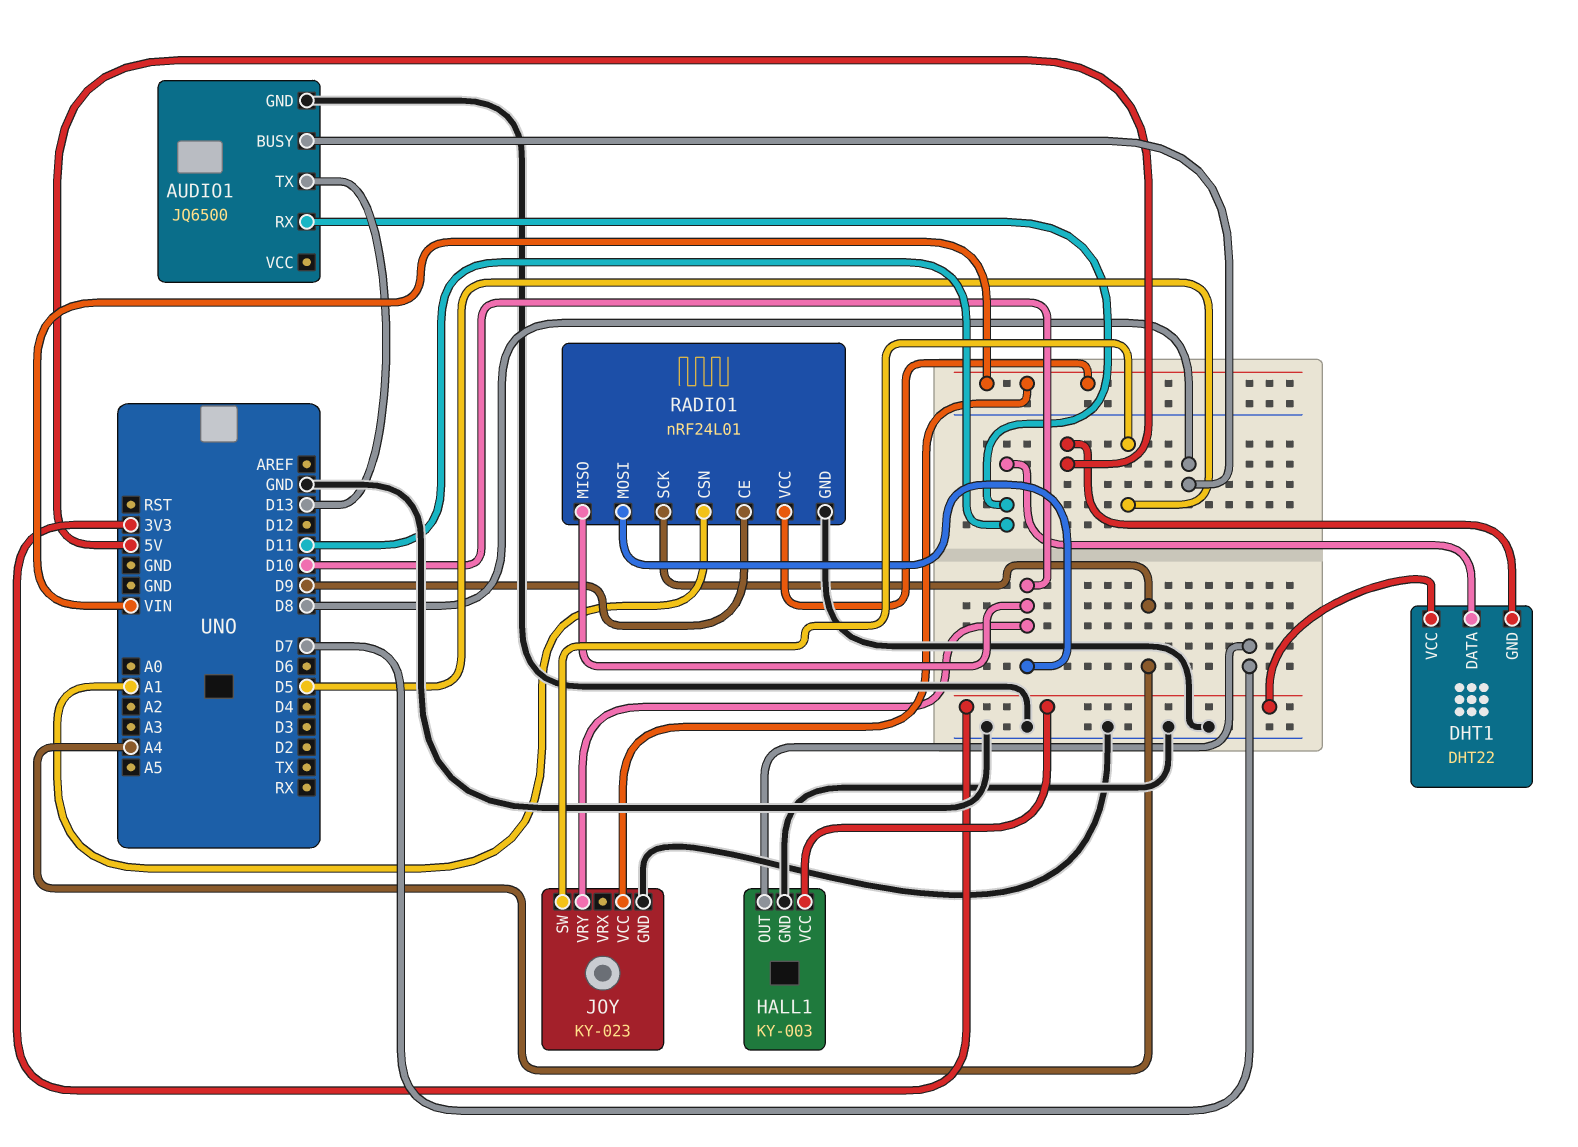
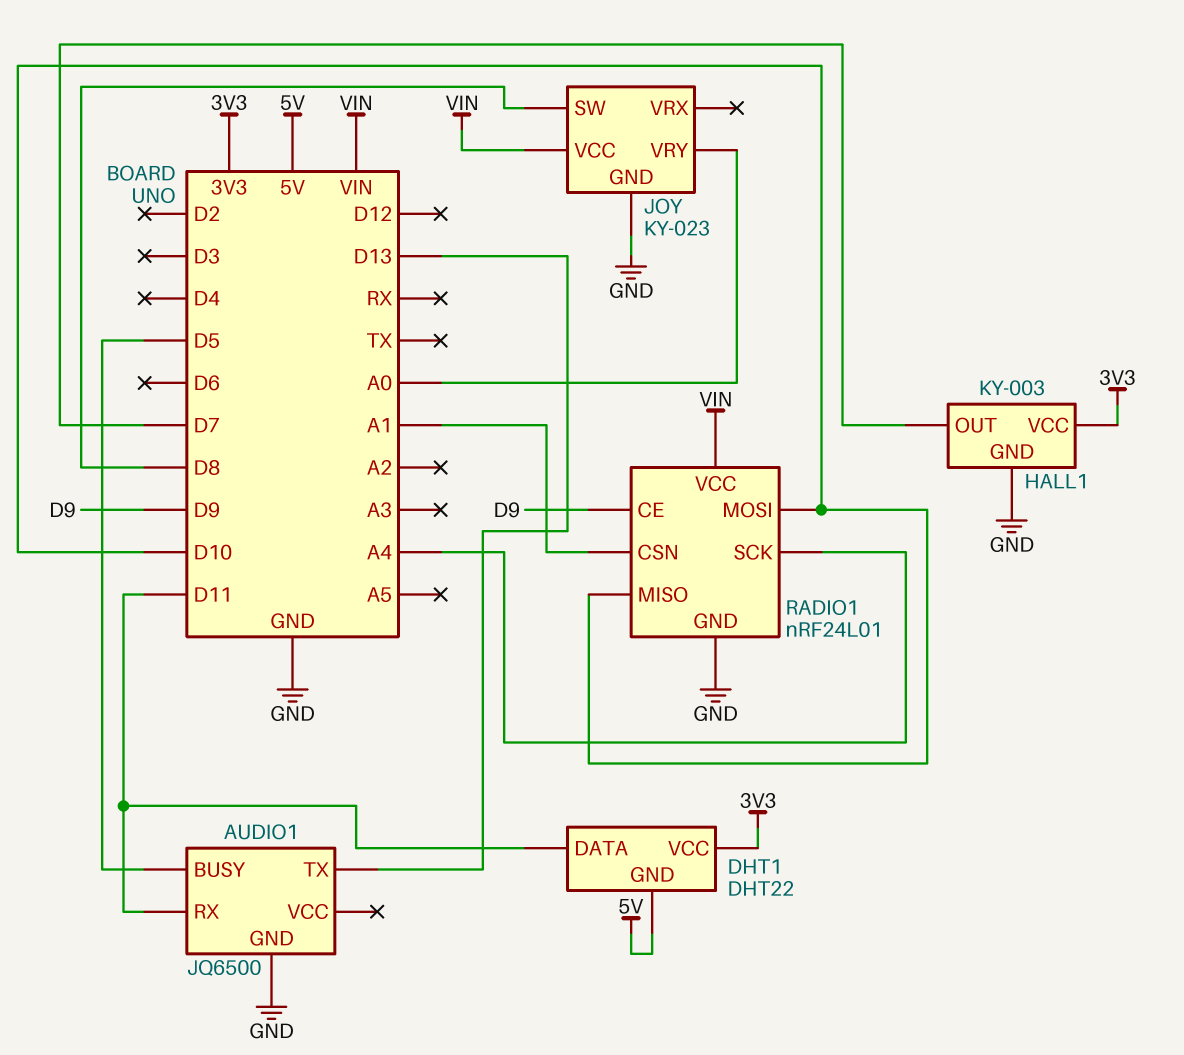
AUDIO1 pin BUSY: D8 -> D5
JOY pin SW: D5 -> D8
JOY pin VRY: D10 -> A0

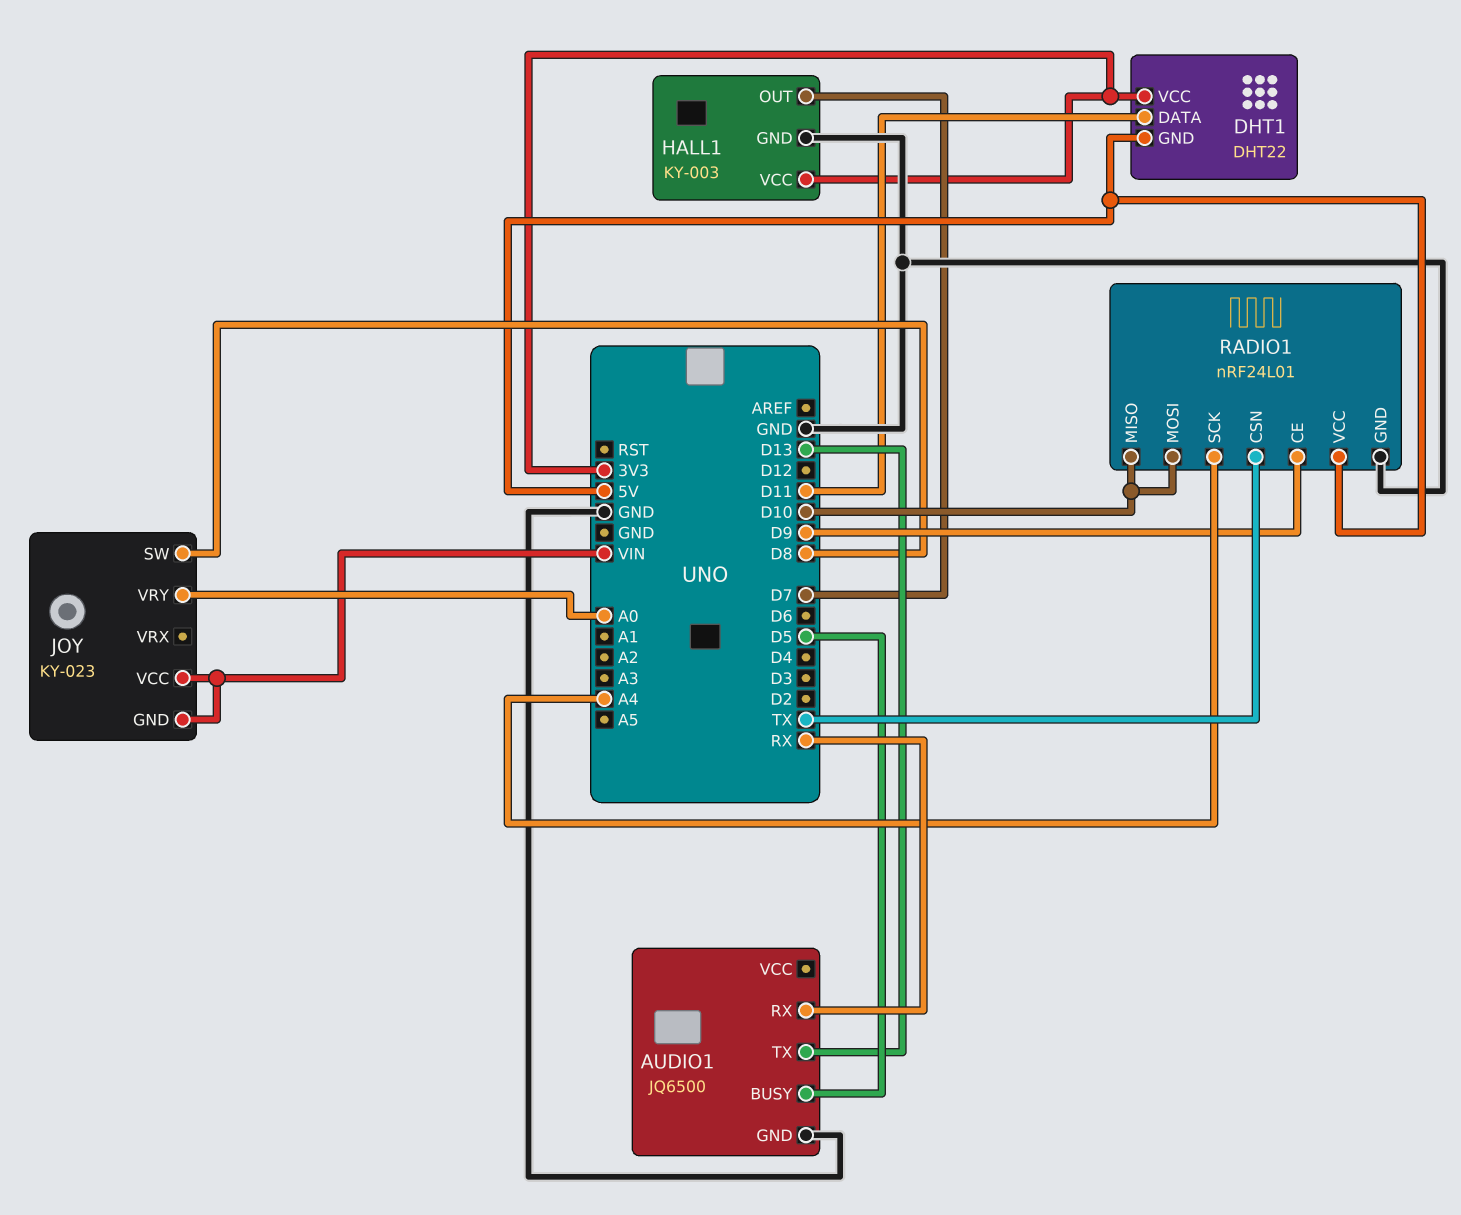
AUDIO1 pin RX: D11 -> RX
JOY pin GND: GND -> VIN
RADIO1 pin CSN: A1 -> TX
RADIO1 pin VCC: VIN -> 5V

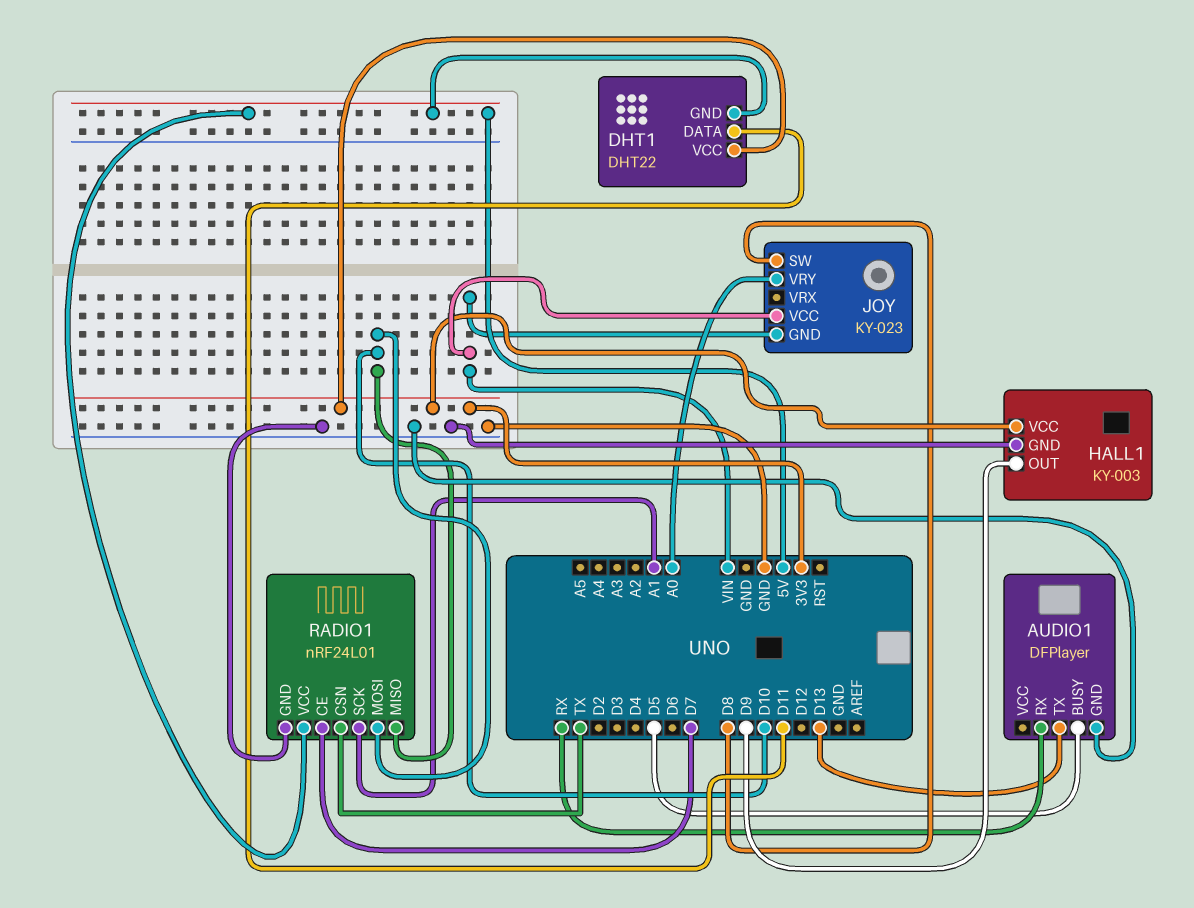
AUDIO1: JQ6500 -> DFPlayer
HALL1 pin OUT: D7 -> D9
RADIO1 pin CE: D9 -> D7
RADIO1 pin SCK: A4 -> A1

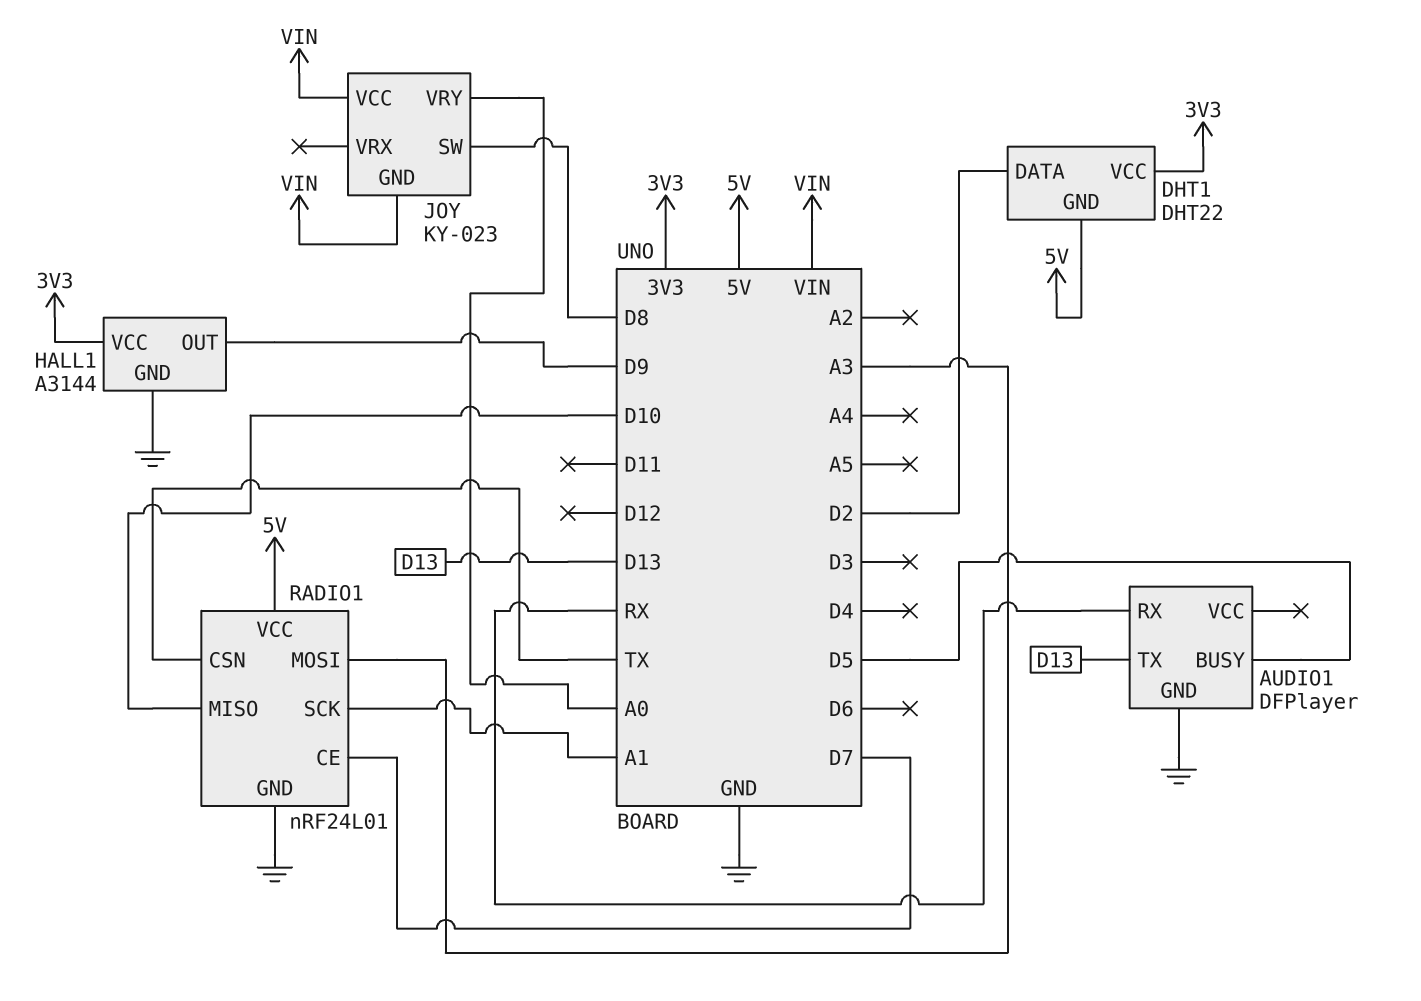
DHT1 pin DATA: D11 -> D2
HALL1: KY-003 -> A3144
RADIO1 pin MOSI: D10 -> A3

